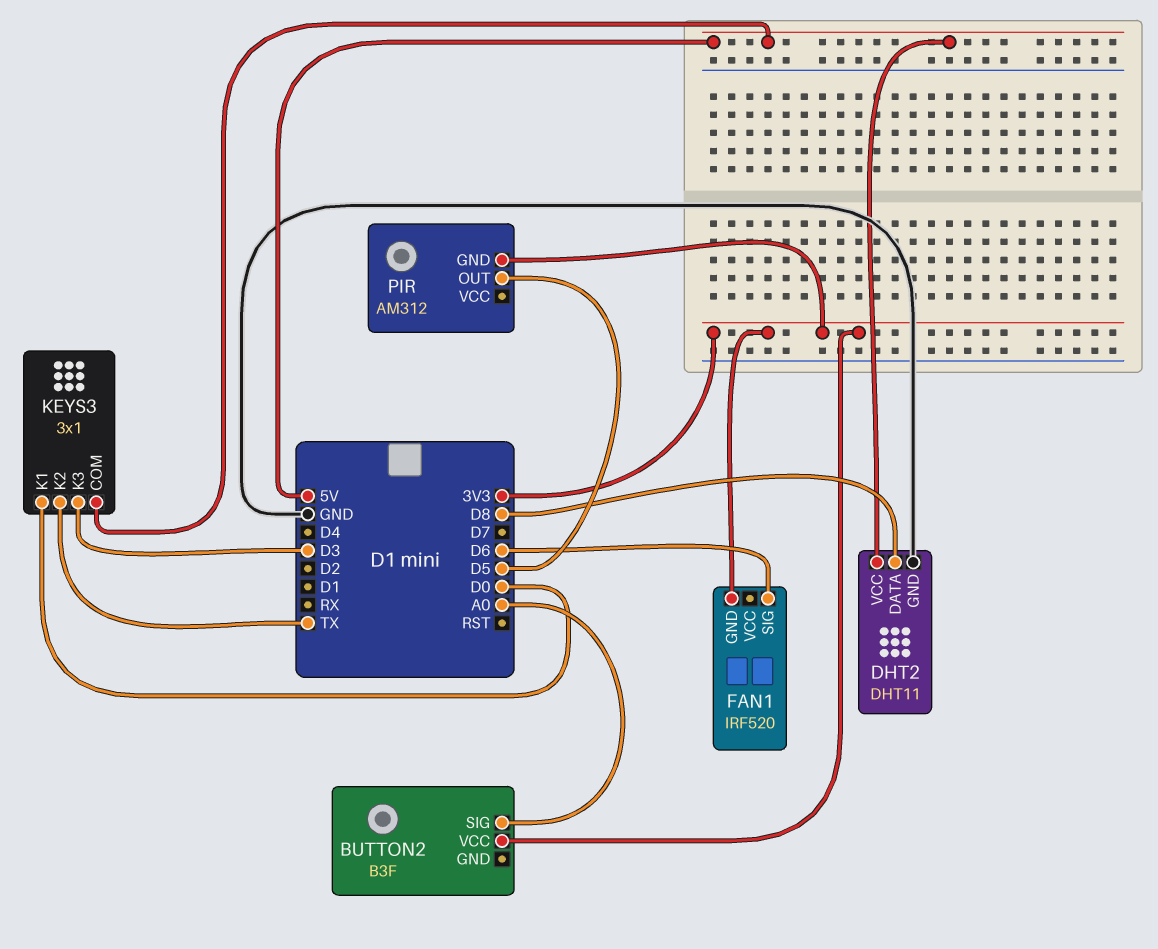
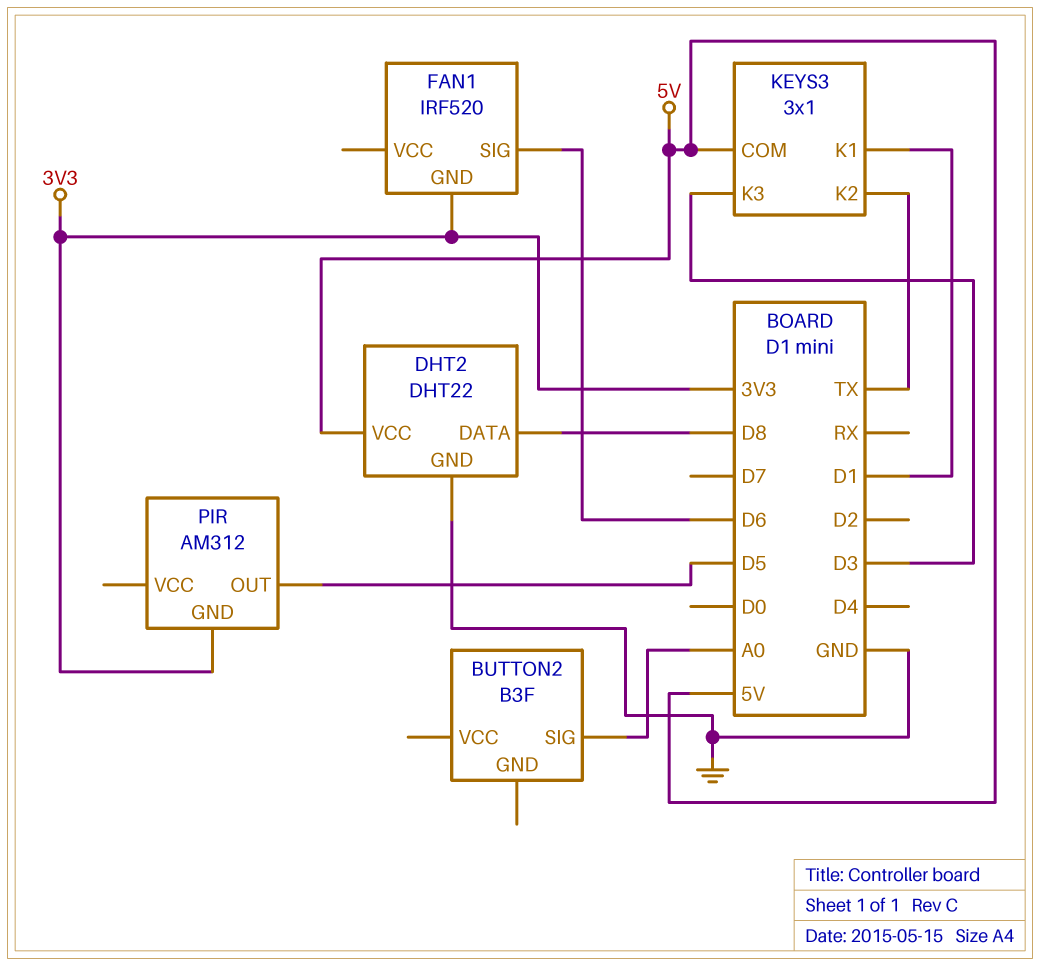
BUTTON2 pin VCC: 3V3 -> none
DHT2: DHT11 -> DHT22
KEYS3 pin K1: D0 -> D1

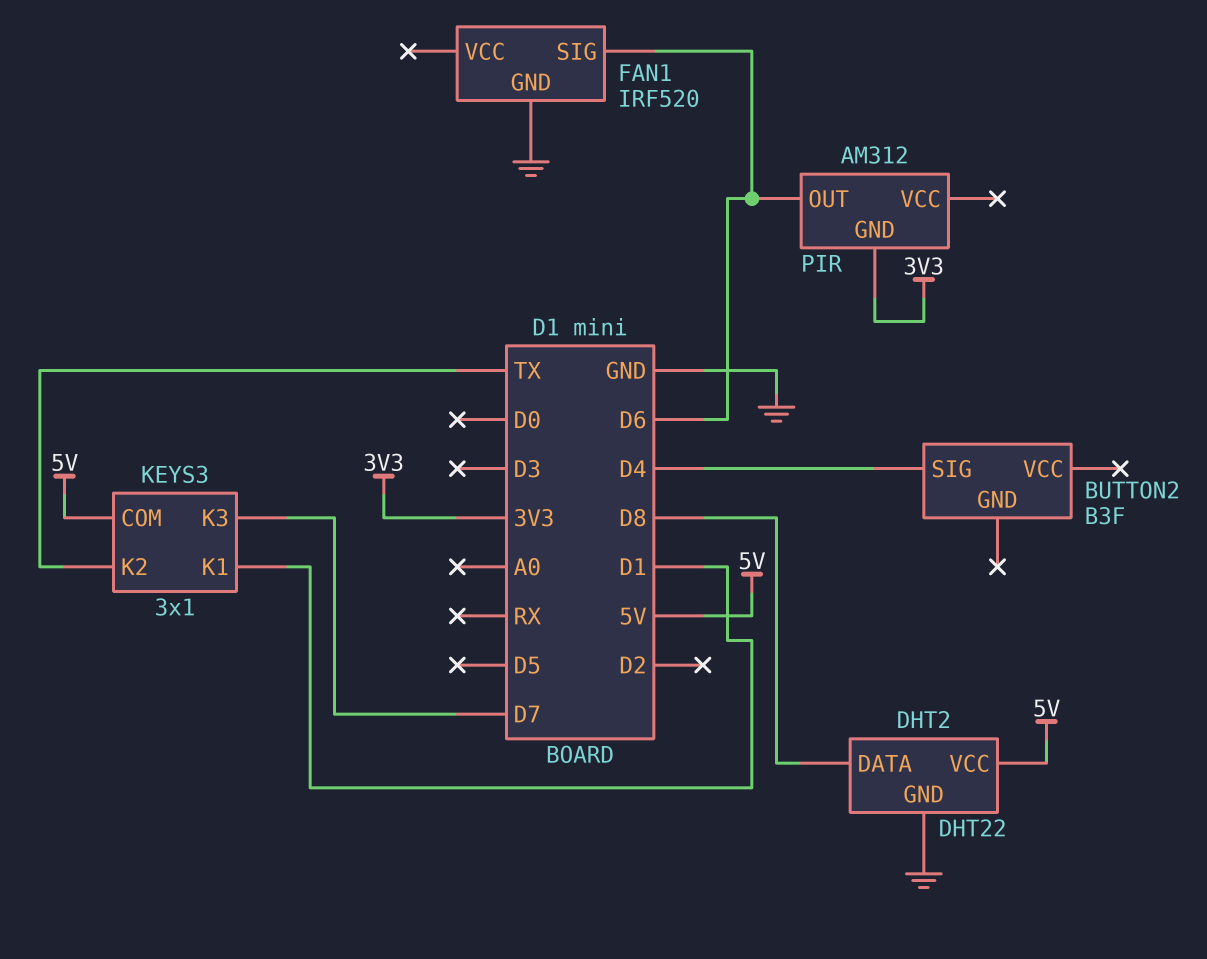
BUTTON2 pin SIG: A0 -> D4
FAN1 pin GND: 3V3 -> GND
KEYS3 pin K3: D3 -> D7
PIR pin OUT: D5 -> D6

